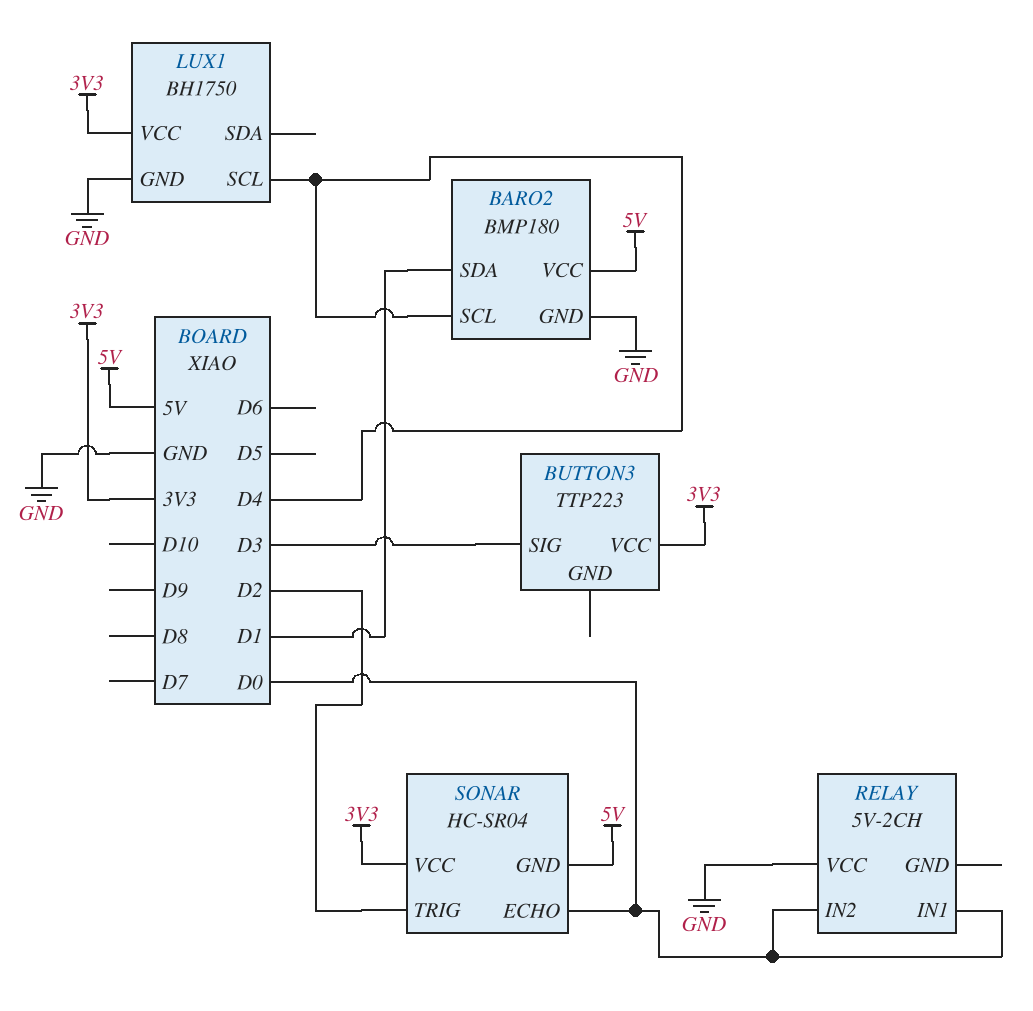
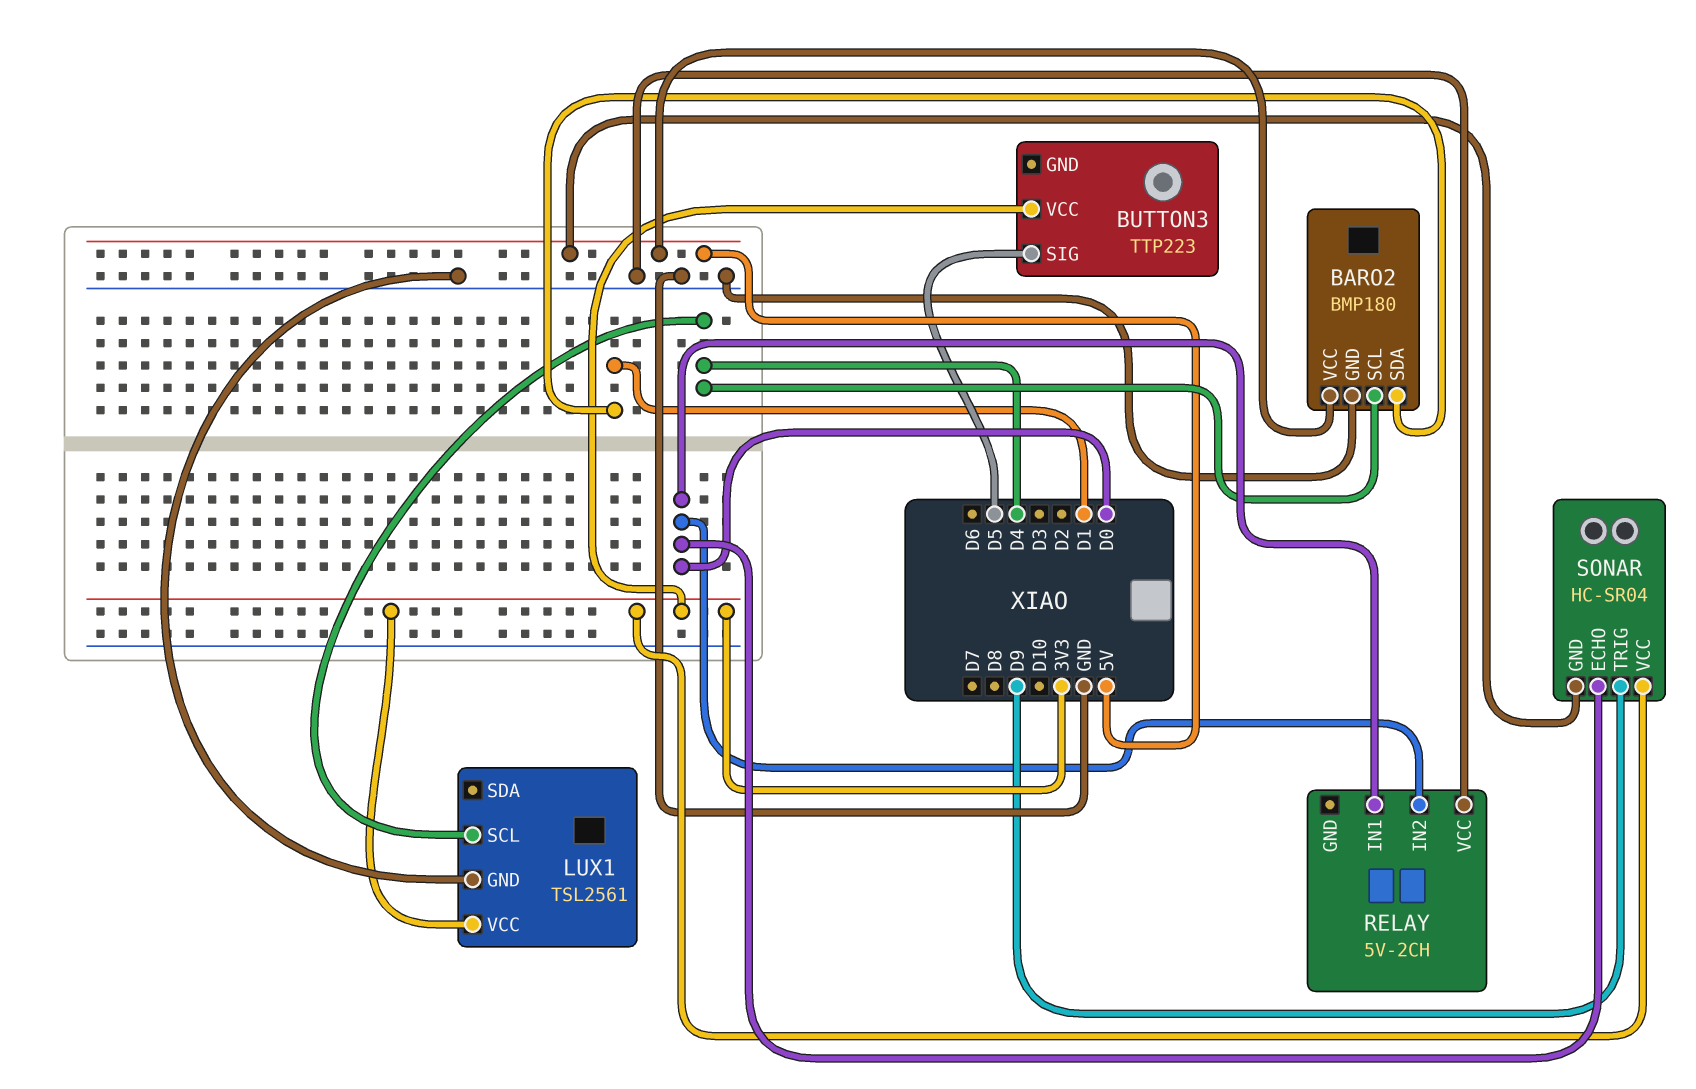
BUTTON3 pin SIG: D3 -> D5
LUX1: BH1750 -> TSL2561
SONAR pin TRIG: D2 -> D9

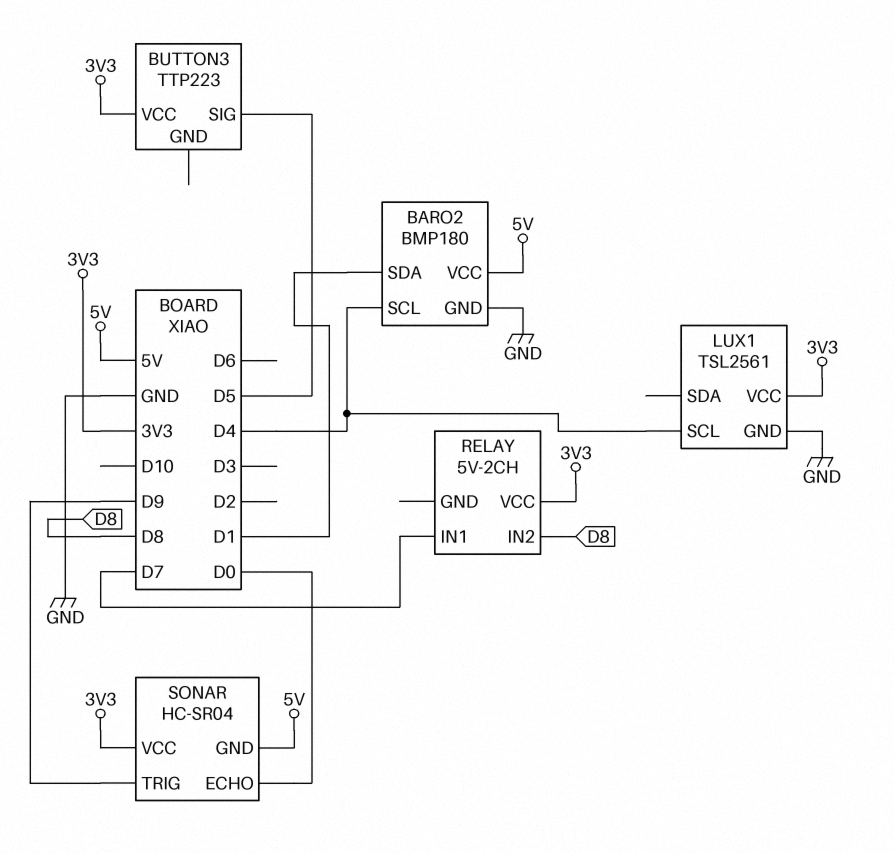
RELAY pin IN1: D0 -> D7
RELAY pin IN2: D0 -> D8
RELAY pin VCC: GND -> 3V3

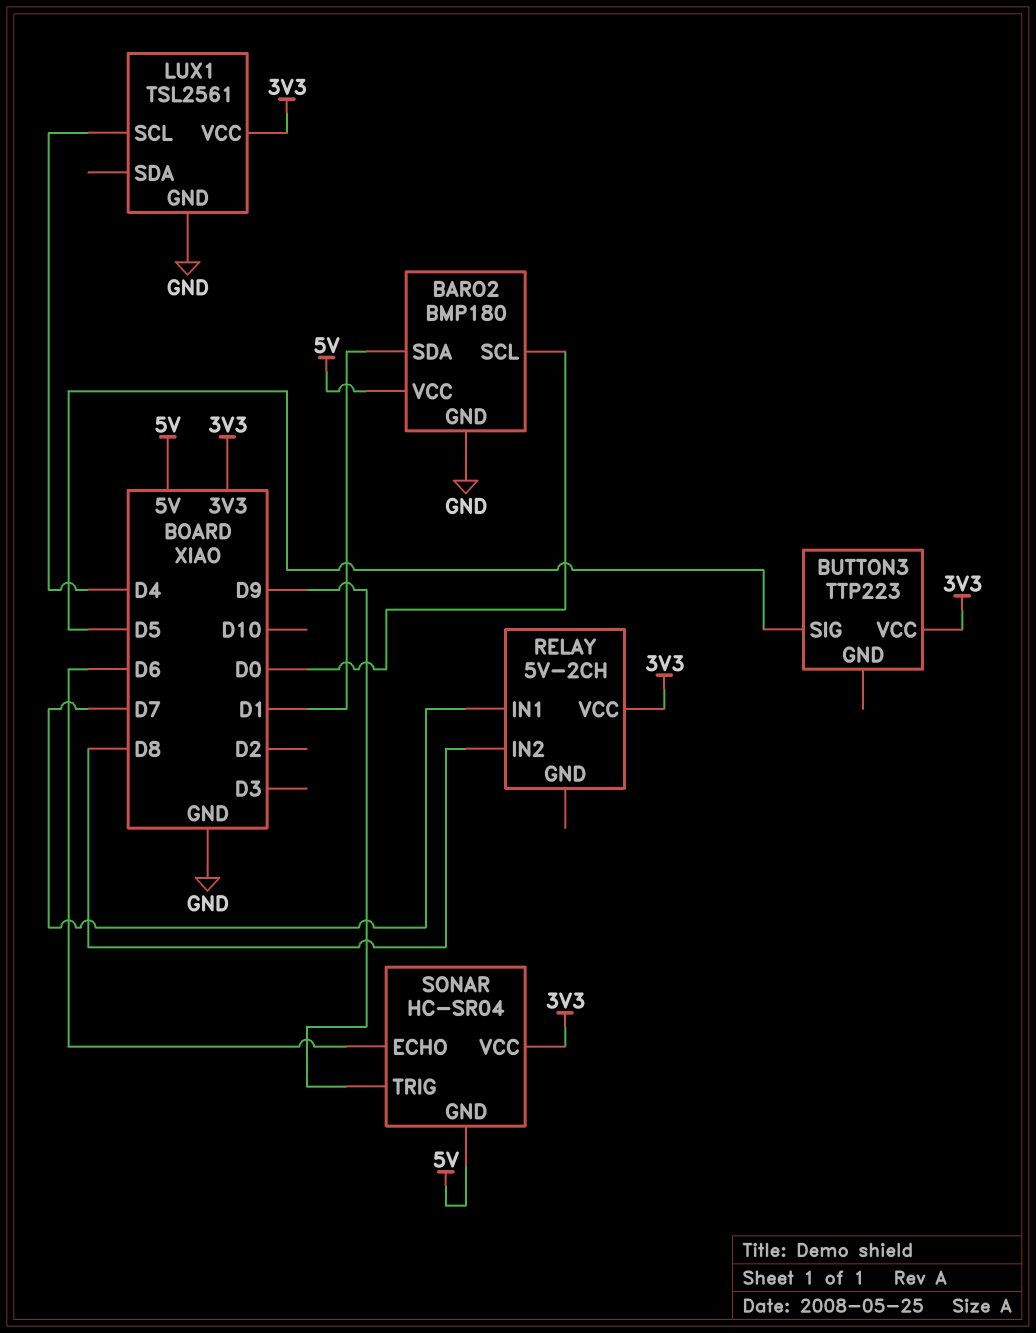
BARO2 pin SCL: D4 -> D0
SONAR pin ECHO: D0 -> D6

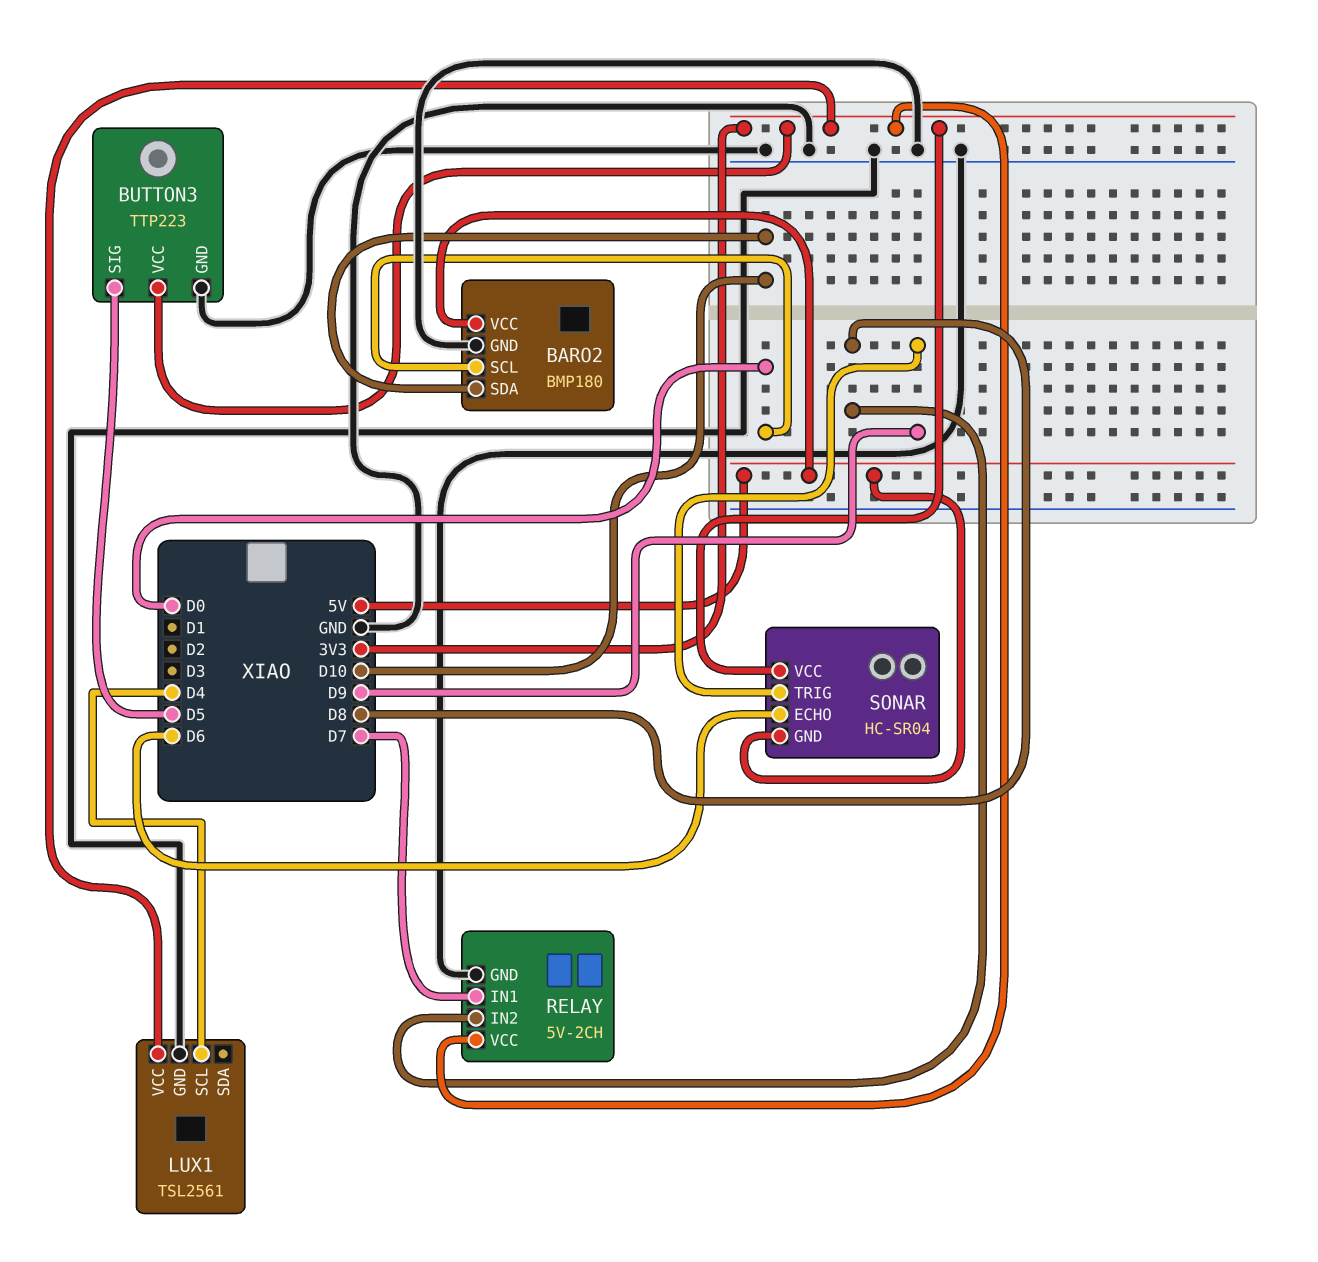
BARO2 pin SDA: D1 -> D10
BUTTON3 pin GND: none -> GND
RELAY pin GND: none -> GND

